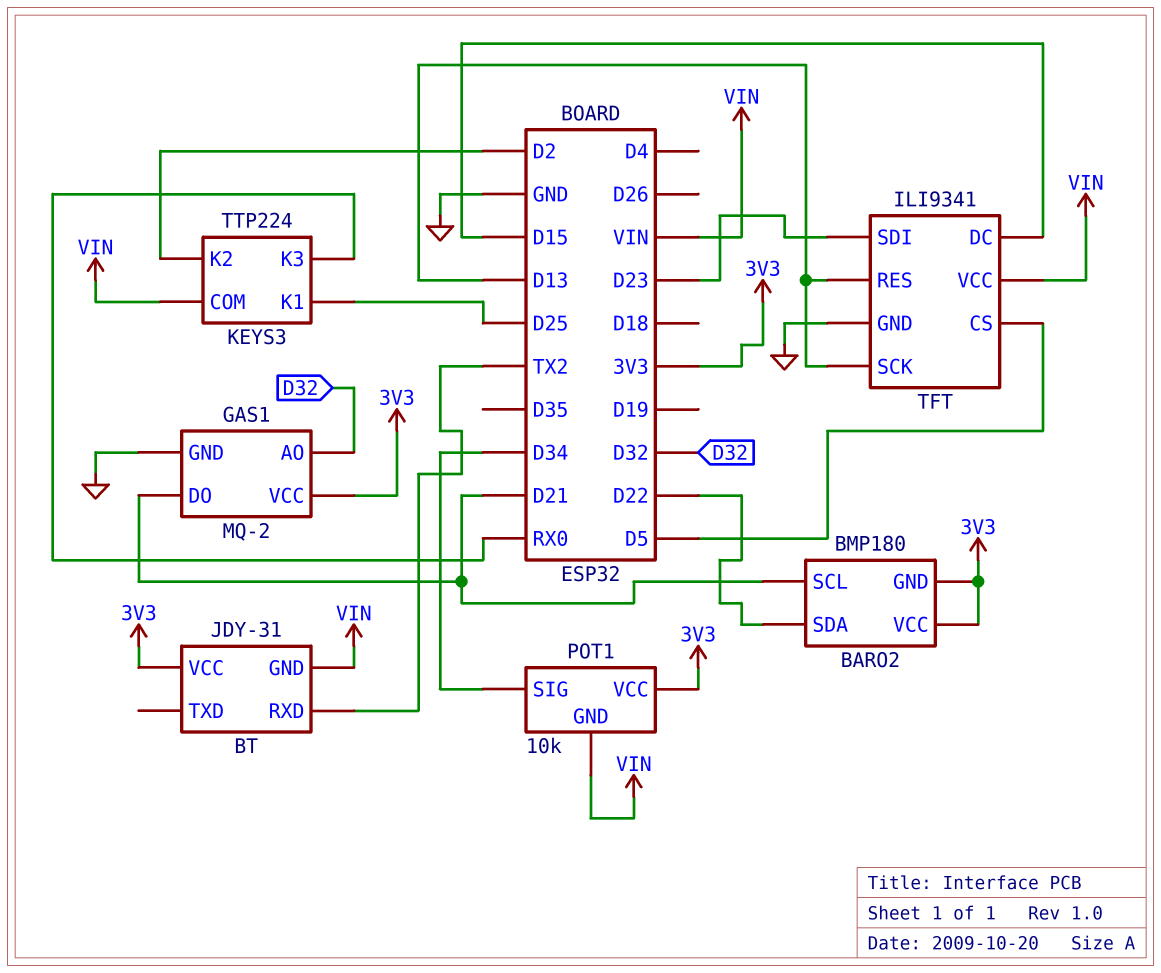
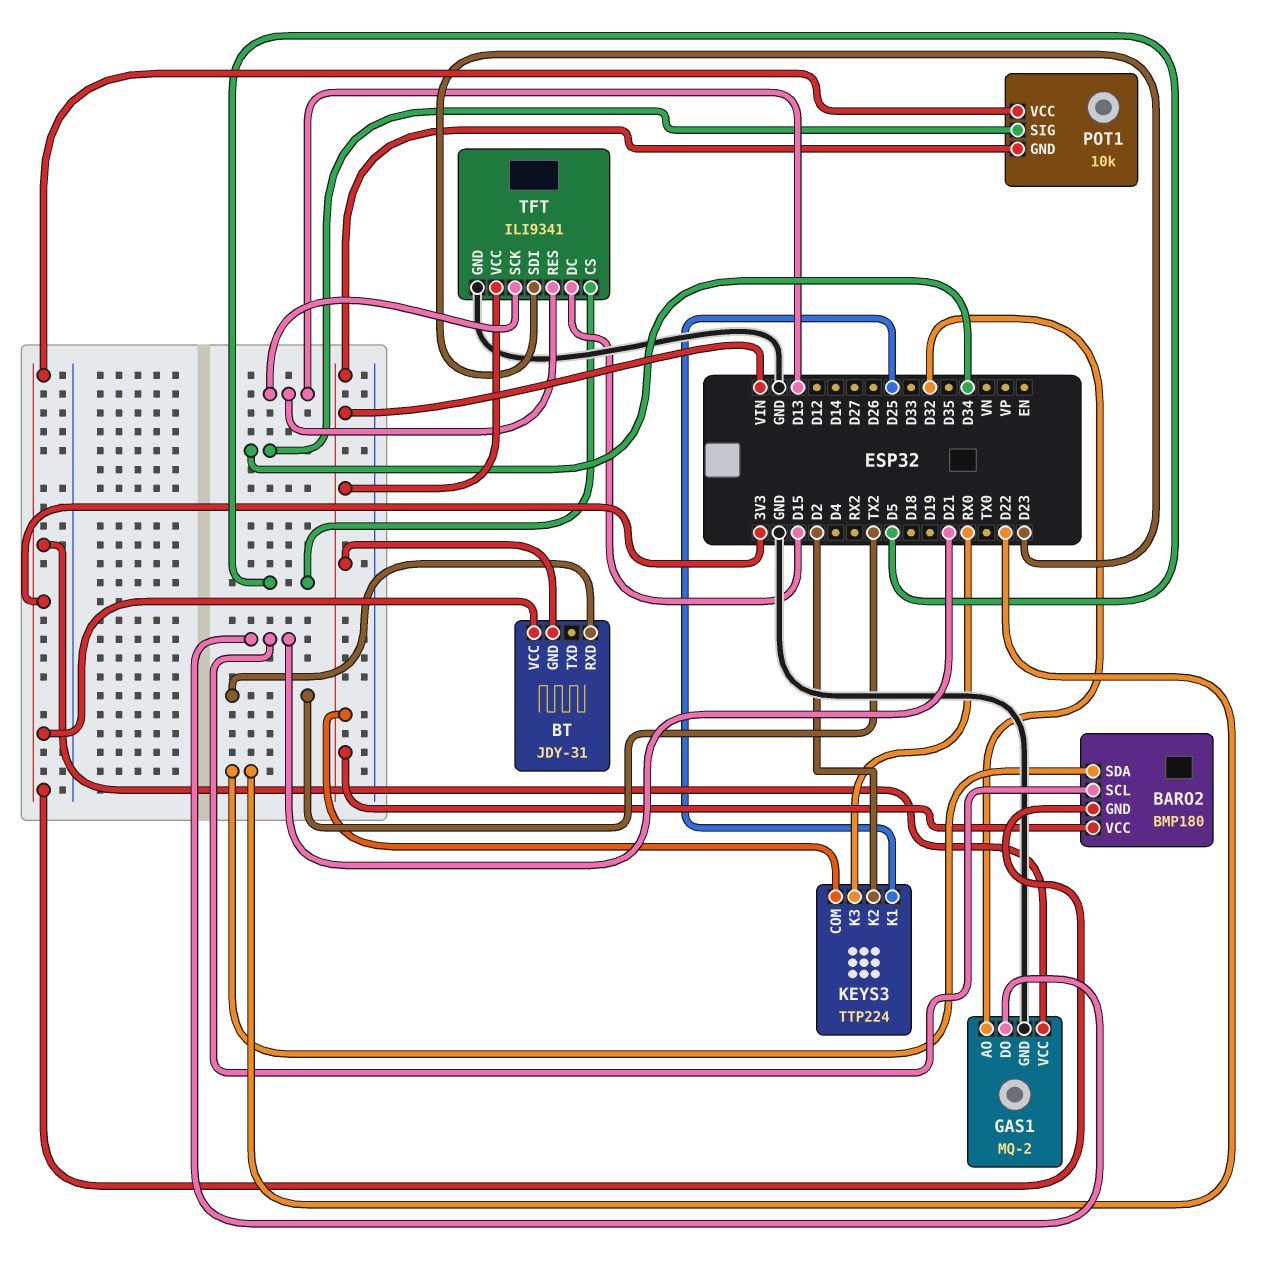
BARO2 pin VCC: 3V3 -> VIN

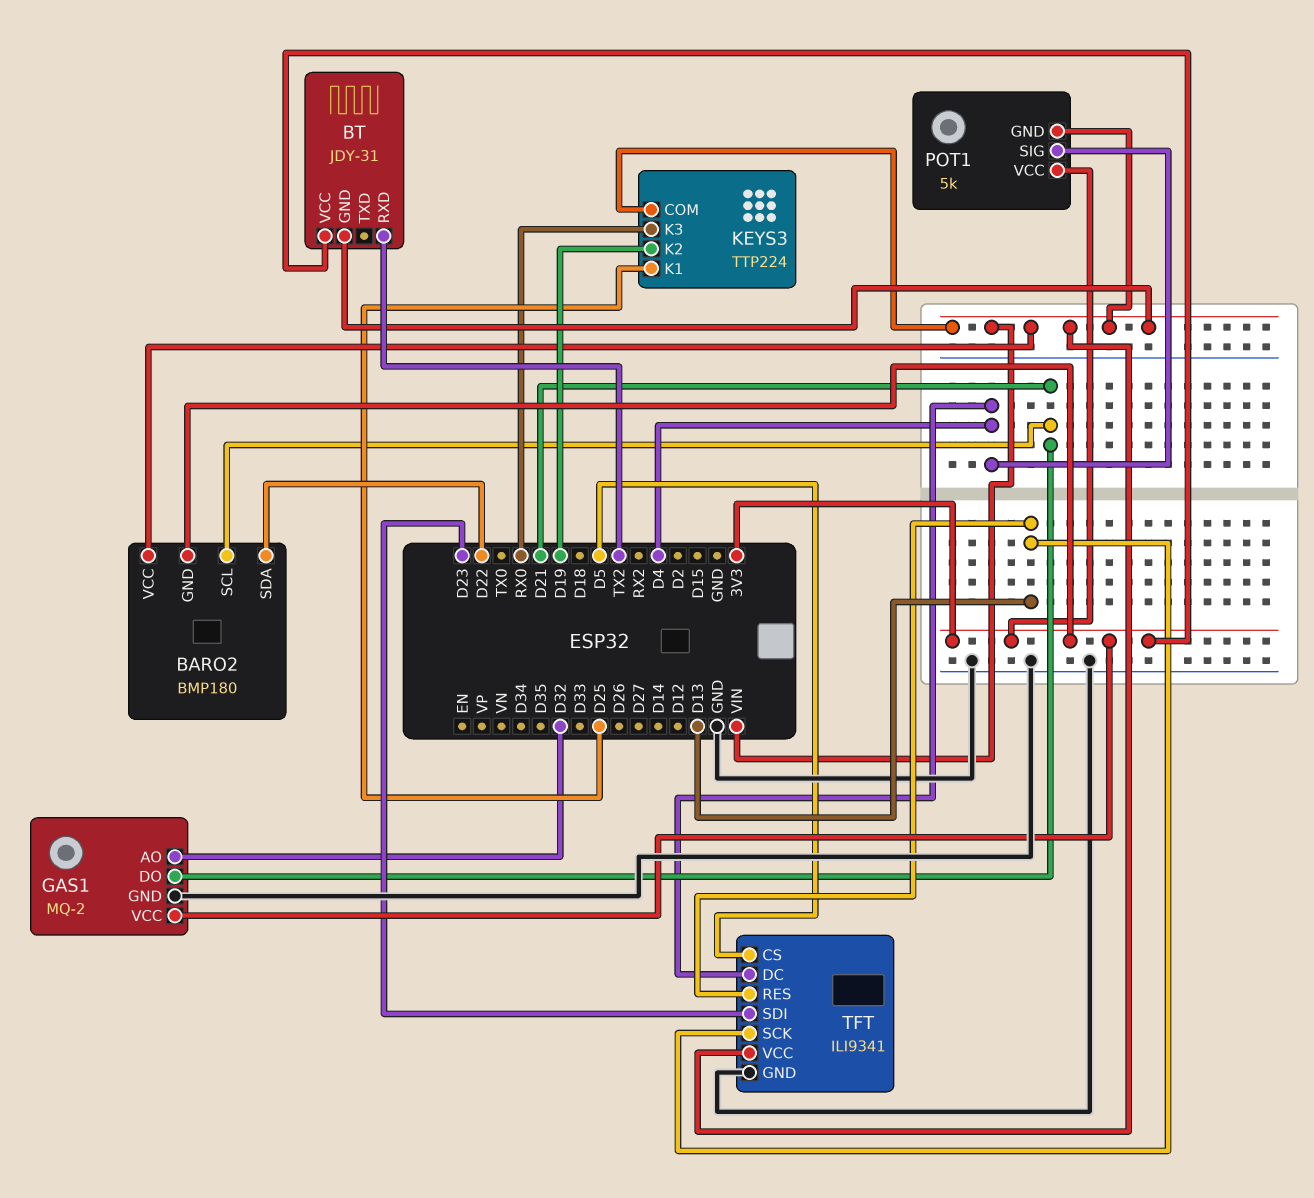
KEYS3 pin K2: D2 -> D19
POT1: 10k -> 5k
POT1 pin SIG: D34 -> D4
TFT pin DC: D15 -> D4

